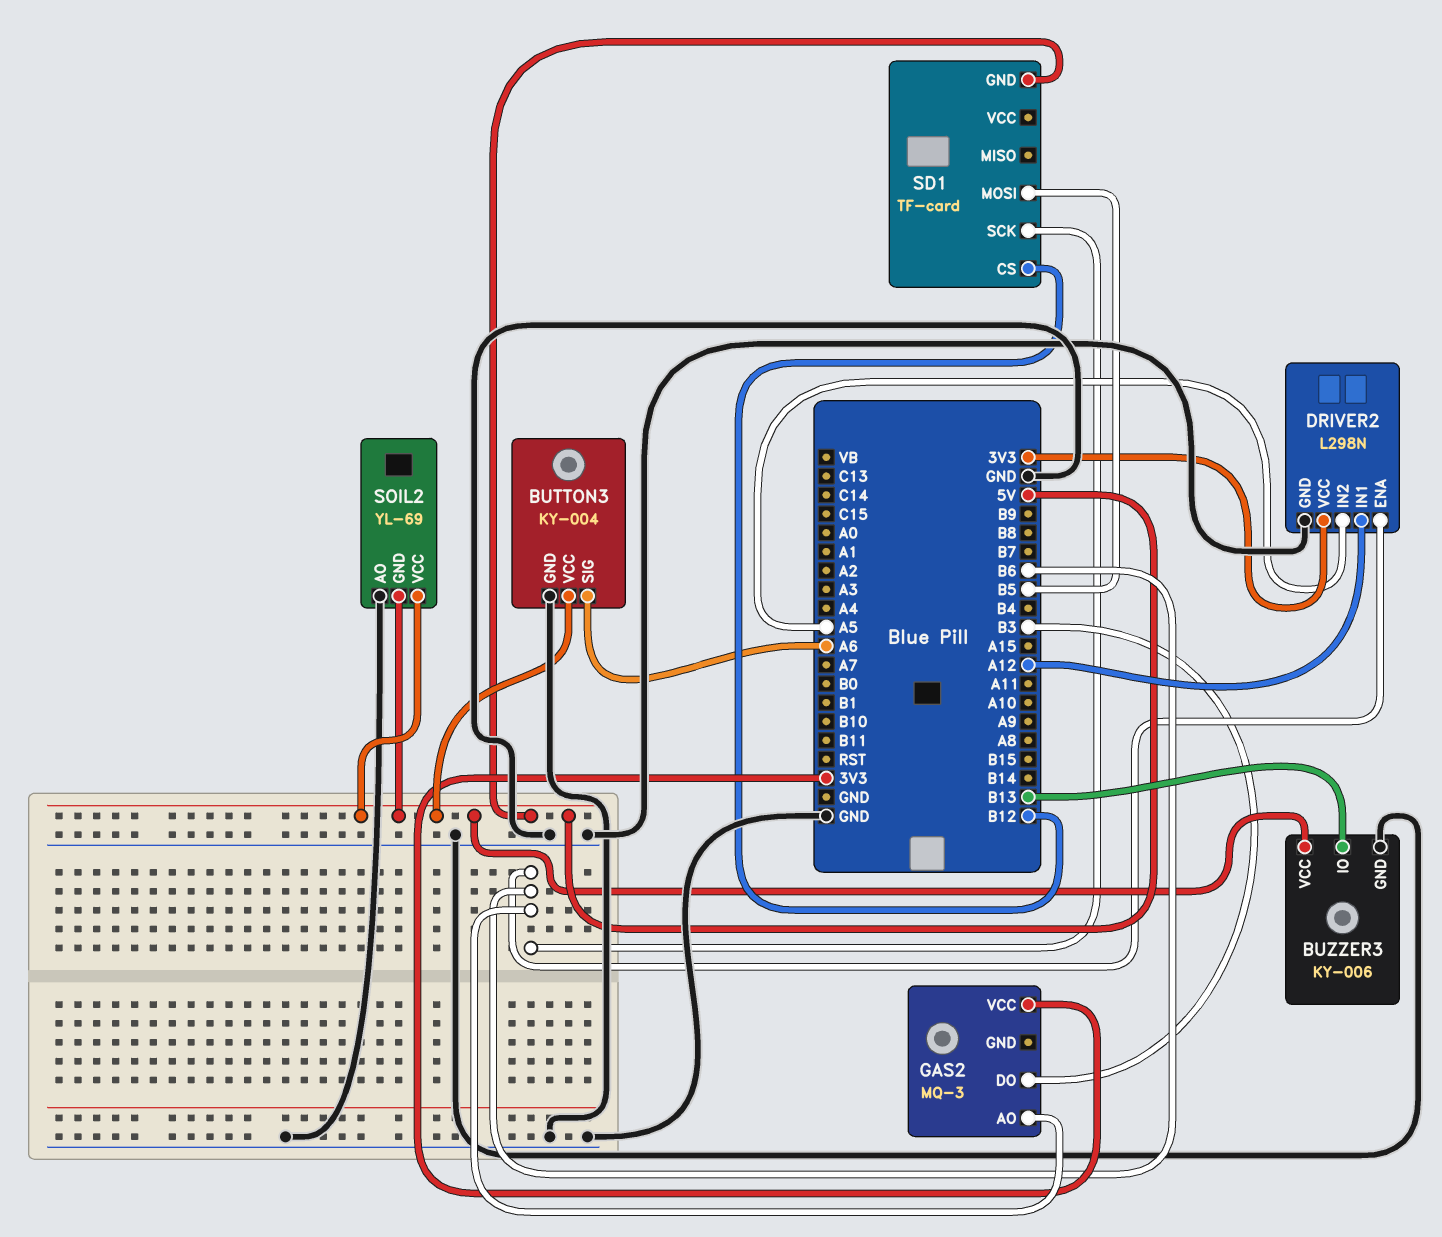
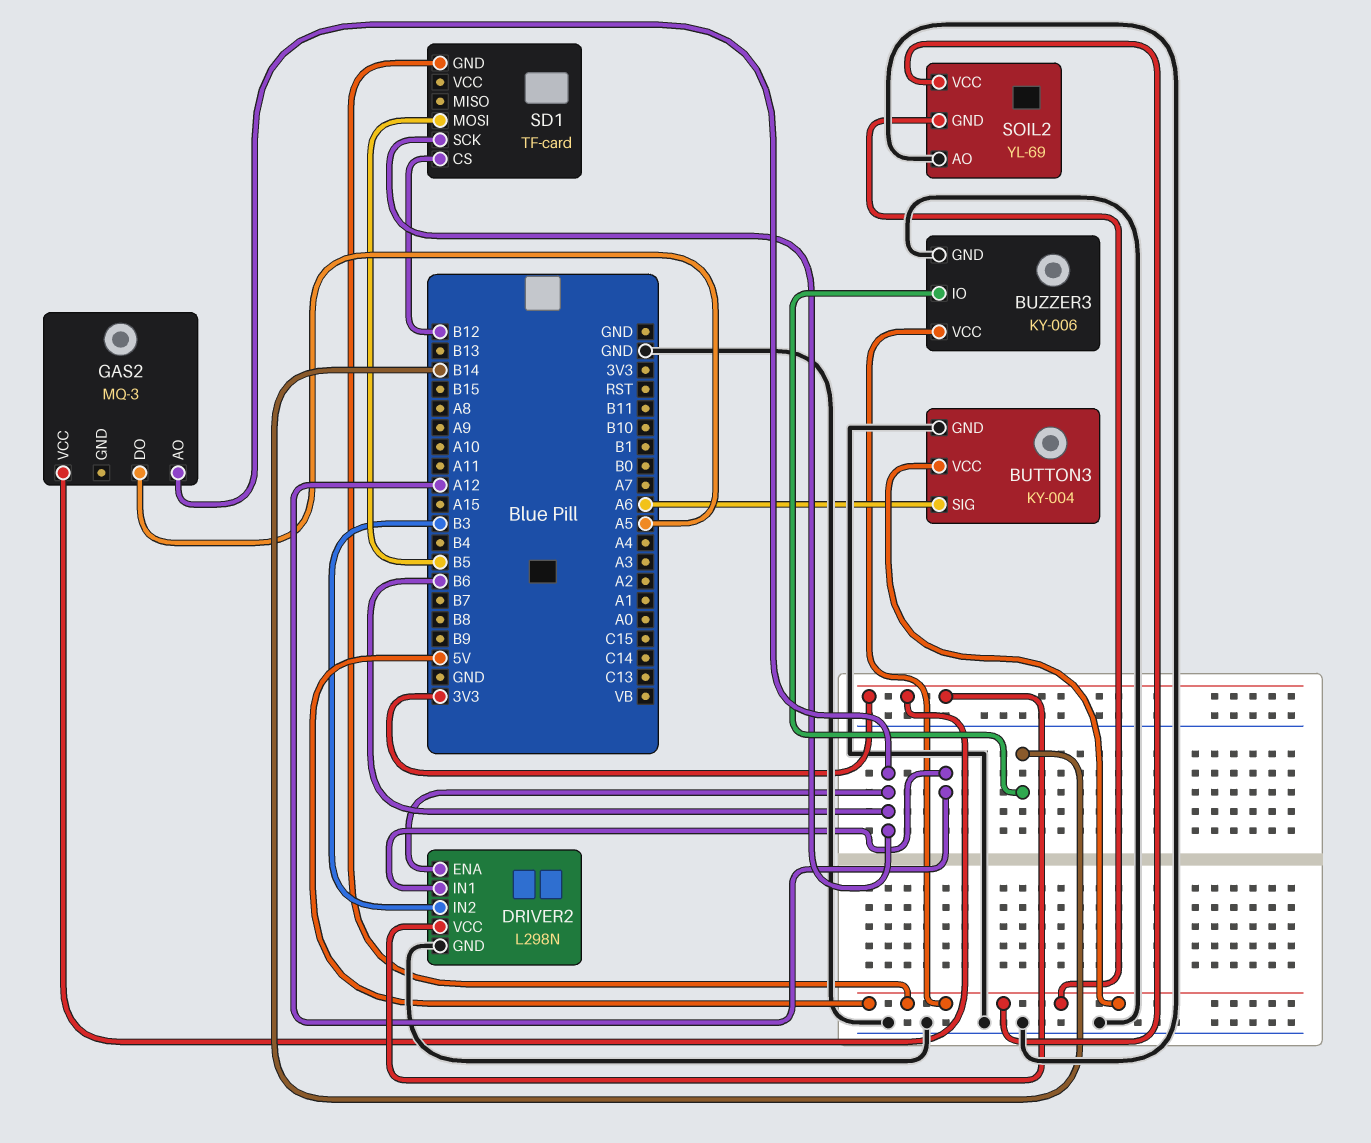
BUZZER3 pin IO: B13 -> B14
DRIVER2 pin IN2: A5 -> B3
GAS2 pin DO: B3 -> A5

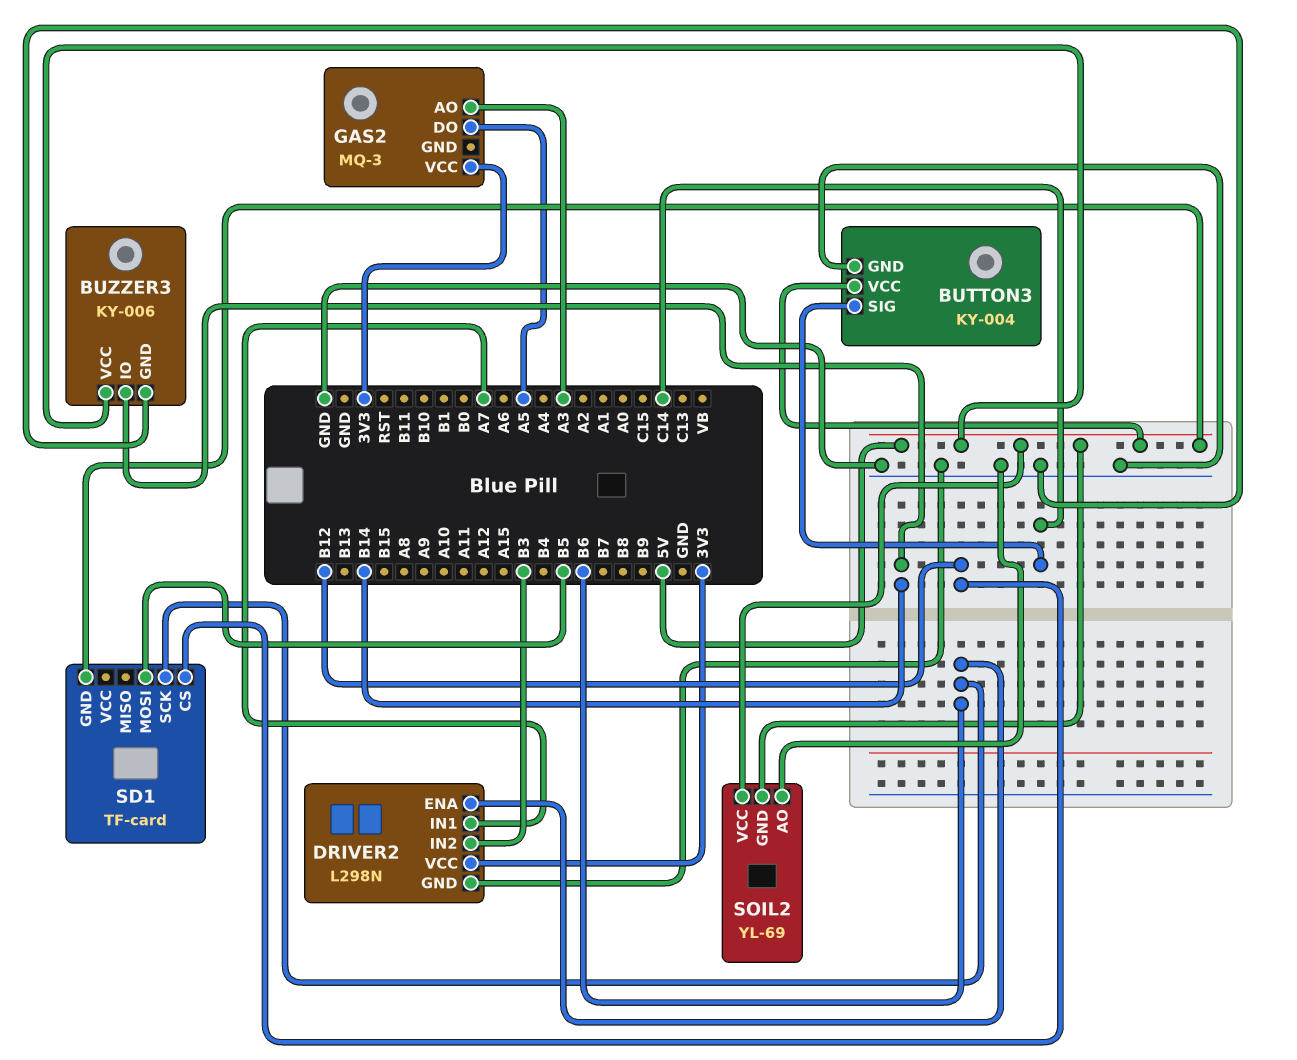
BUTTON3 pin SIG: A6 -> C14
DRIVER2 pin IN1: A12 -> A7
GAS2 pin AO: B6 -> A3

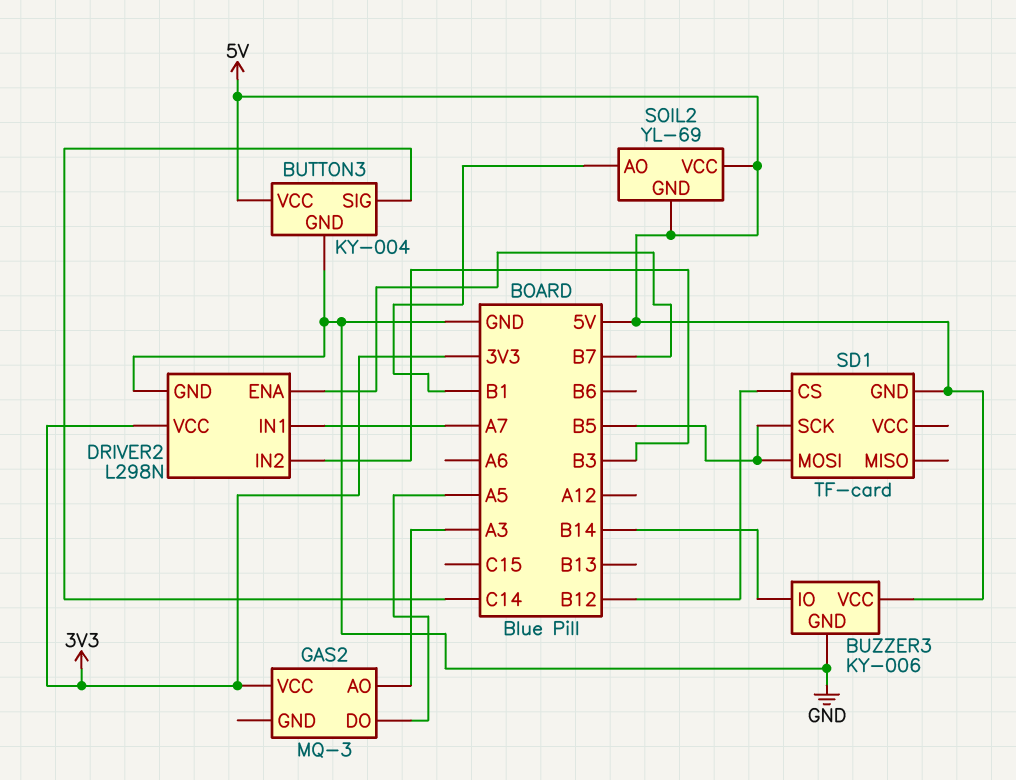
DRIVER2 pin ENA: B6 -> B7
SD1 pin SCK: B6 -> B5
SOIL2 pin AO: GND -> B1

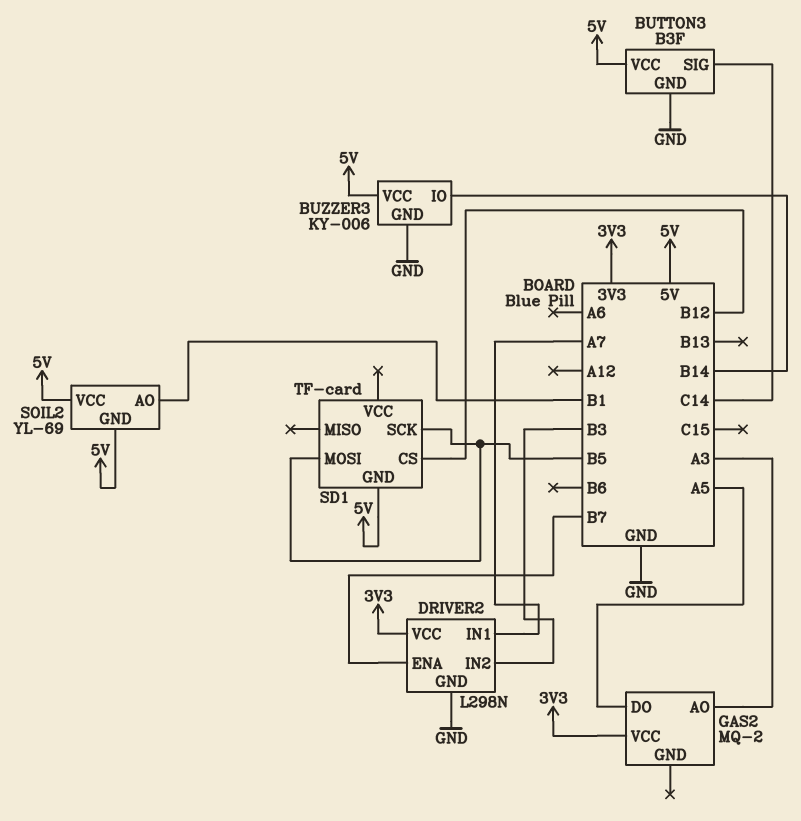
BUTTON3: KY-004 -> B3F
GAS2: MQ-3 -> MQ-2

